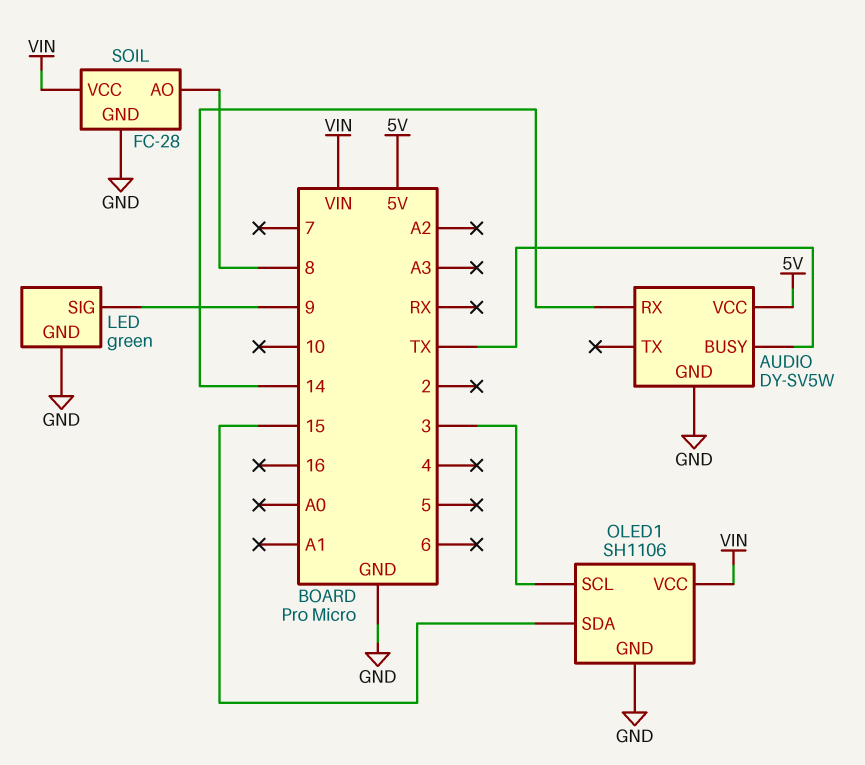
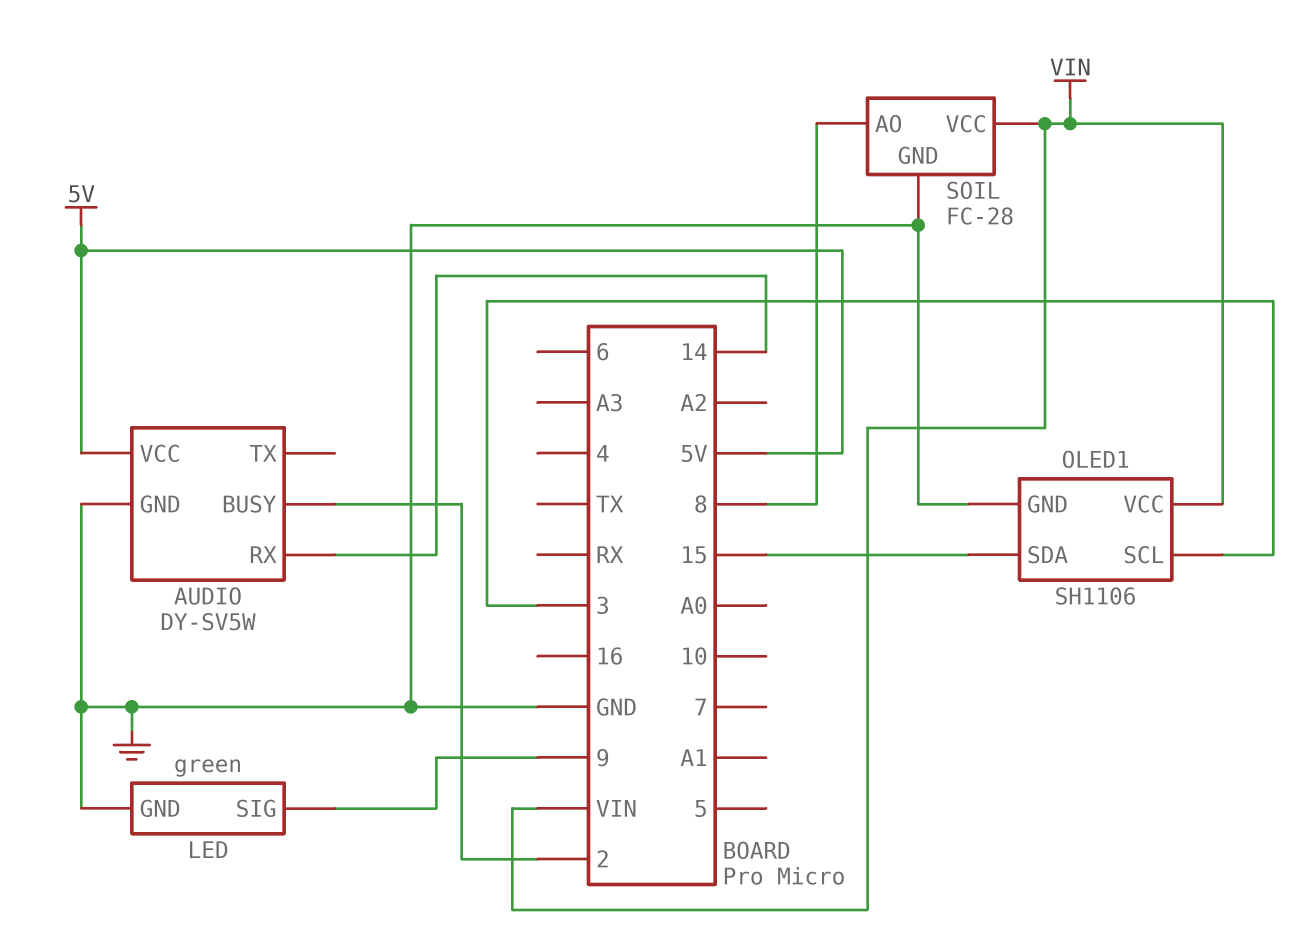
AUDIO pin BUSY: TX -> 2

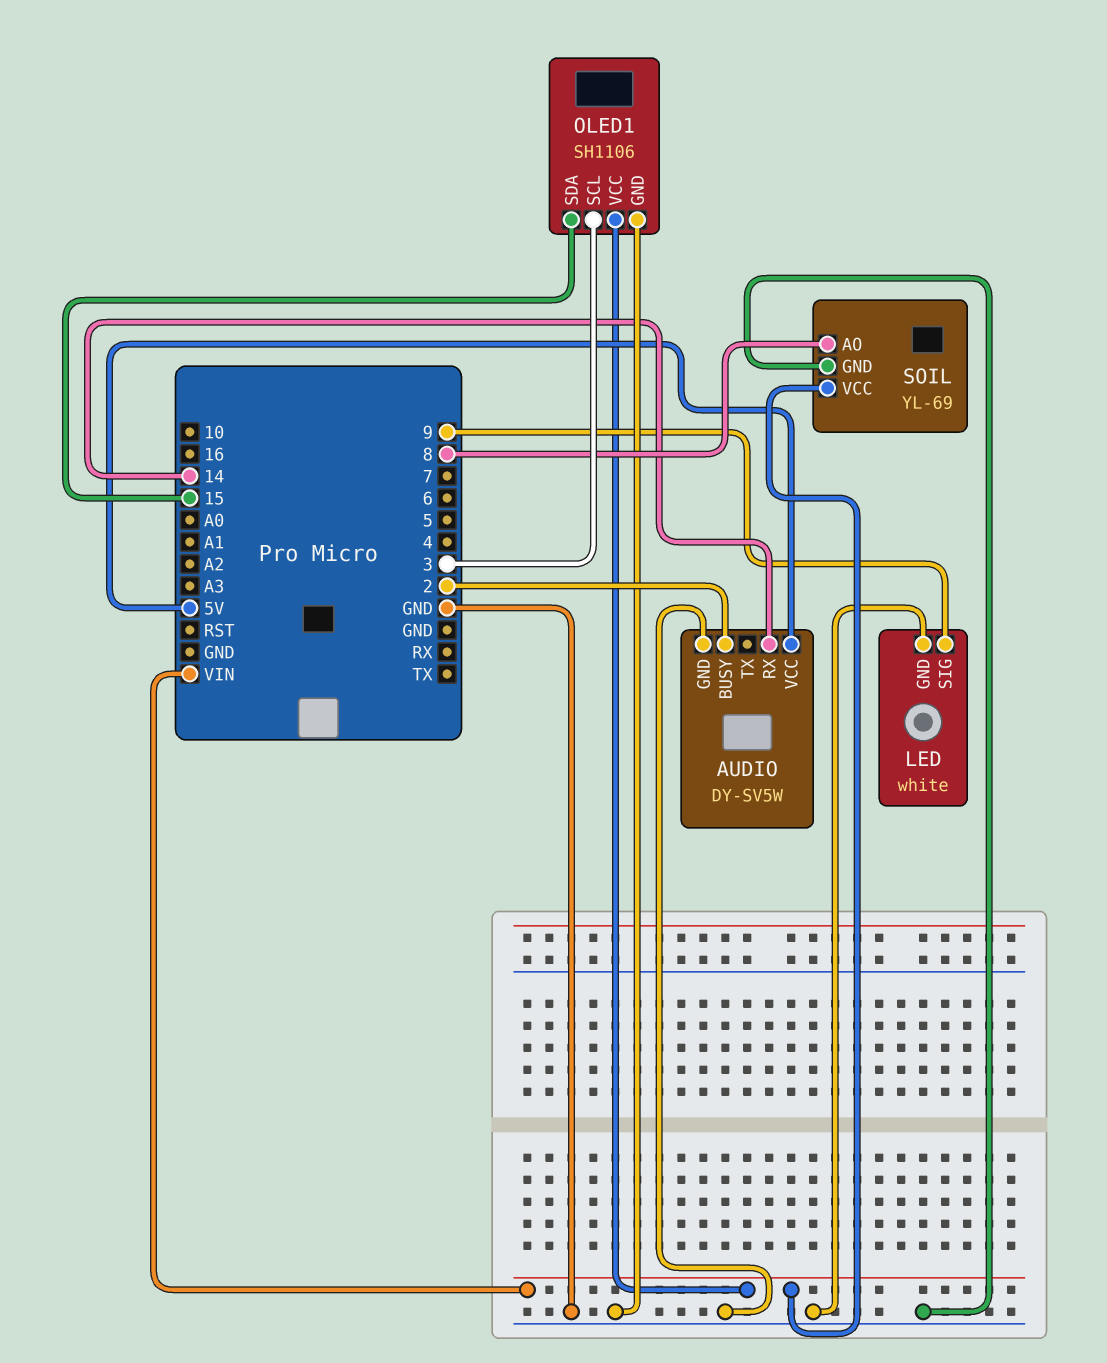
LED: green -> white
SOIL: FC-28 -> YL-69

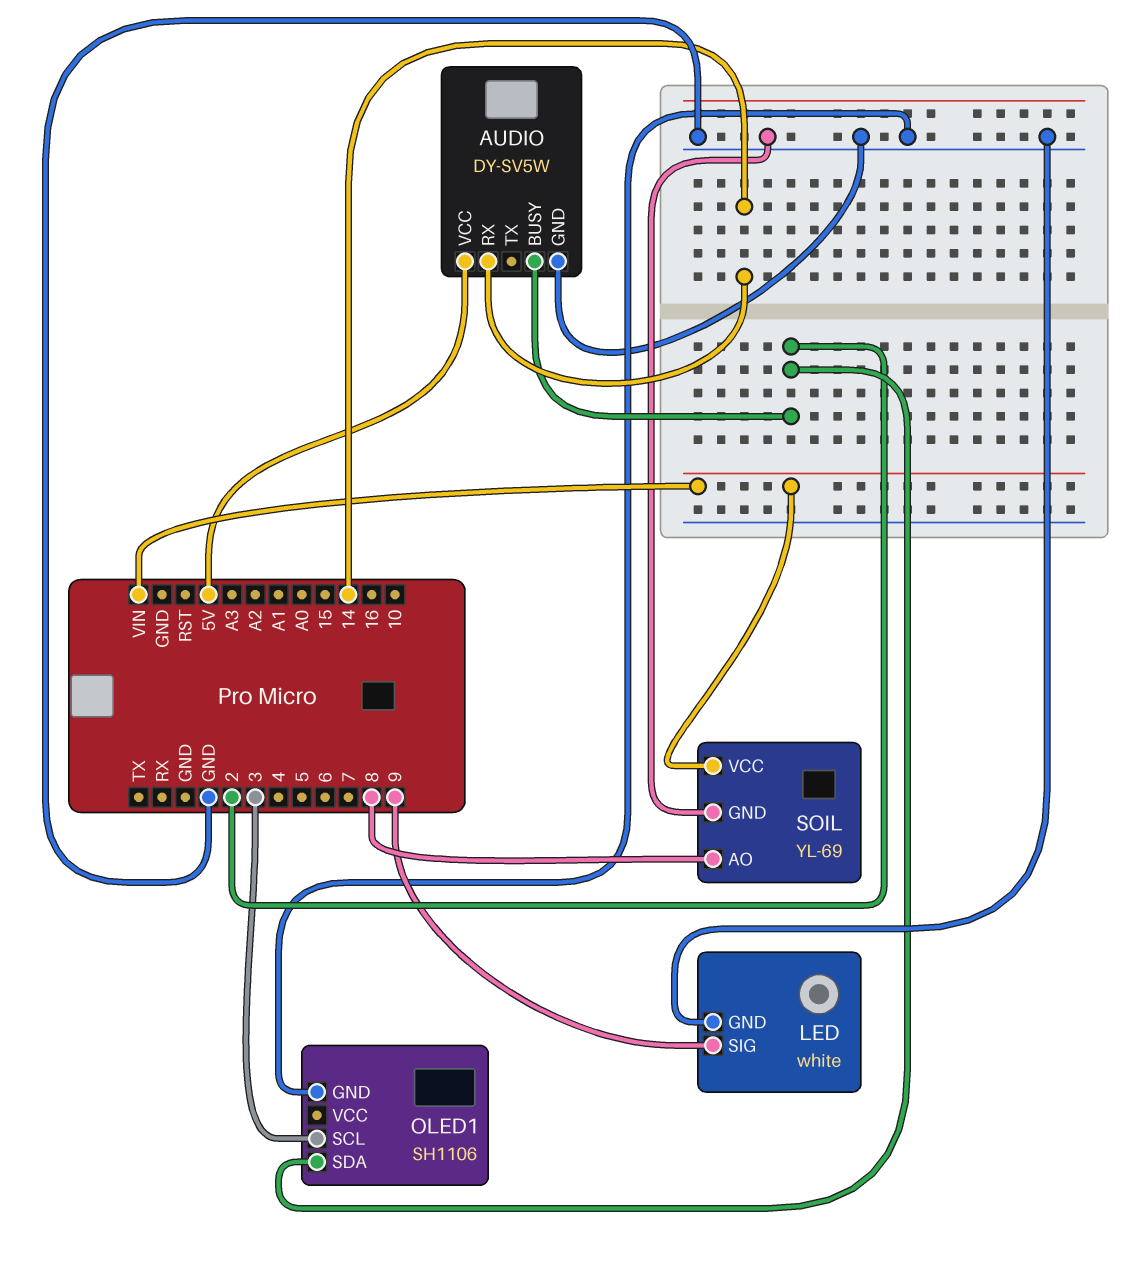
OLED1 pin SDA: 15 -> 2
OLED1 pin VCC: VIN -> none

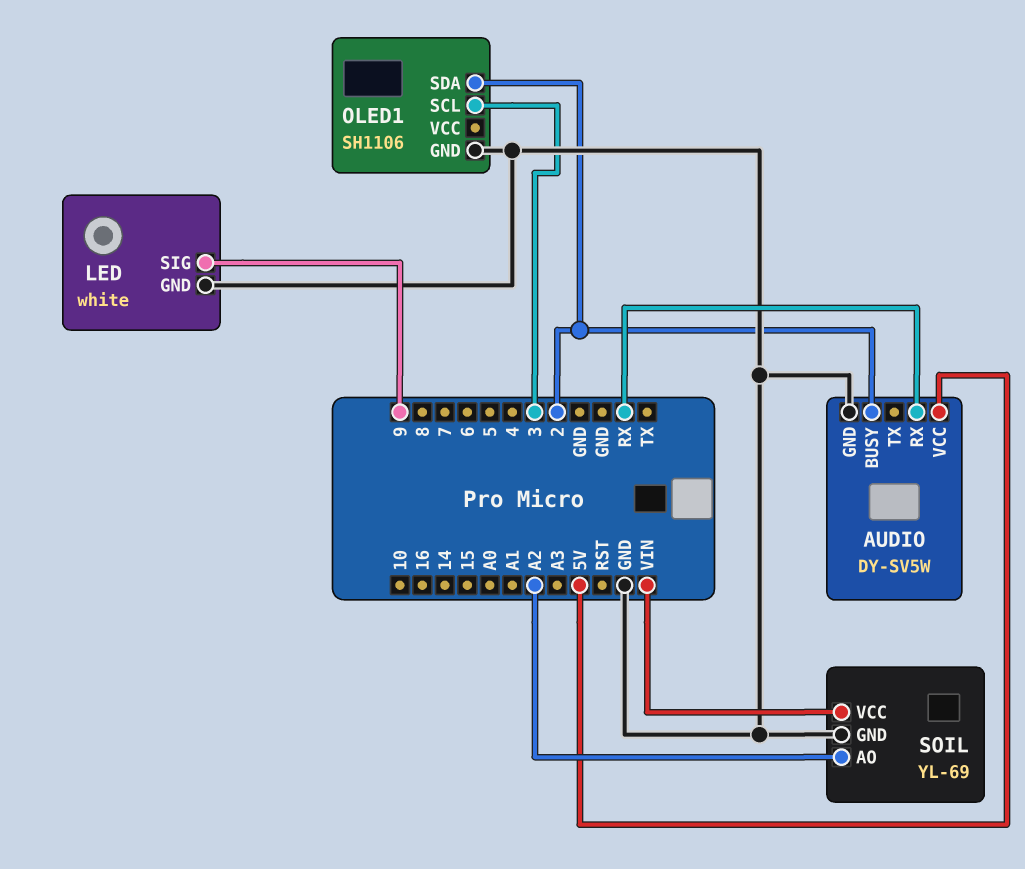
AUDIO pin RX: 14 -> RX
SOIL pin AO: 8 -> A2

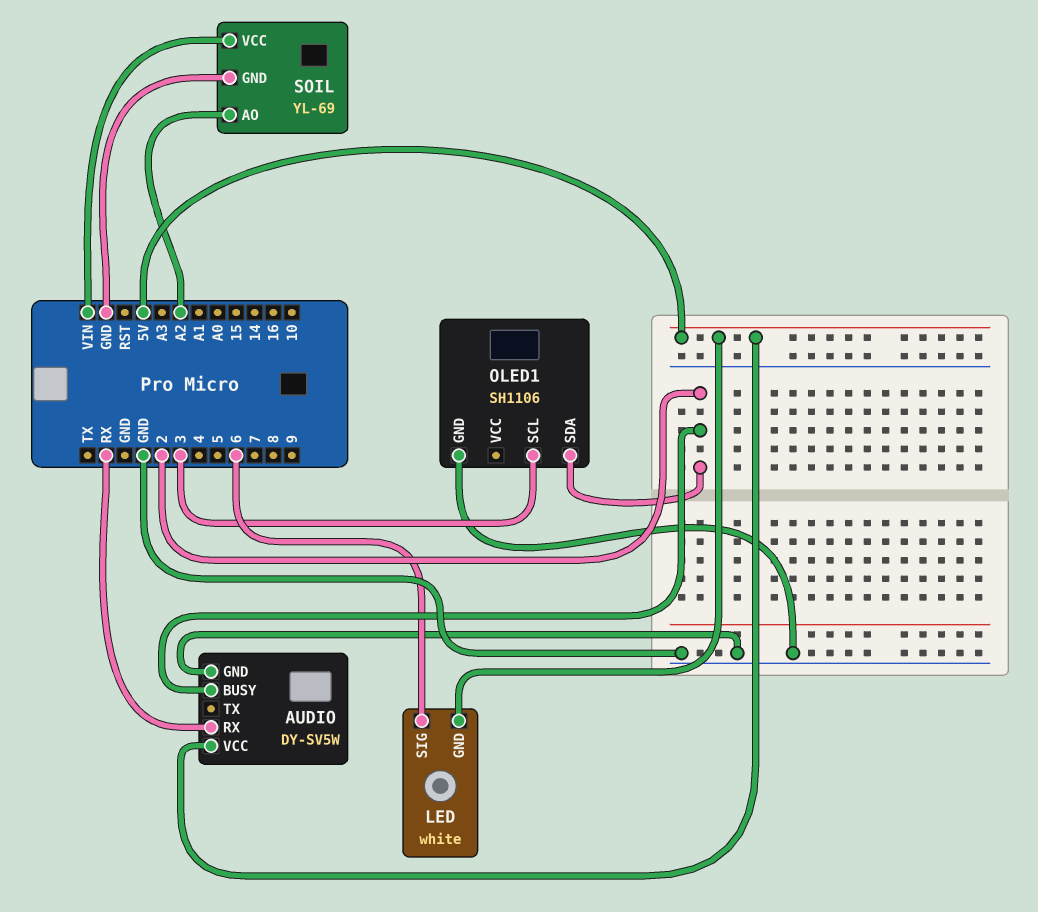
LED pin GND: GND -> 5V
LED pin SIG: 9 -> 6

